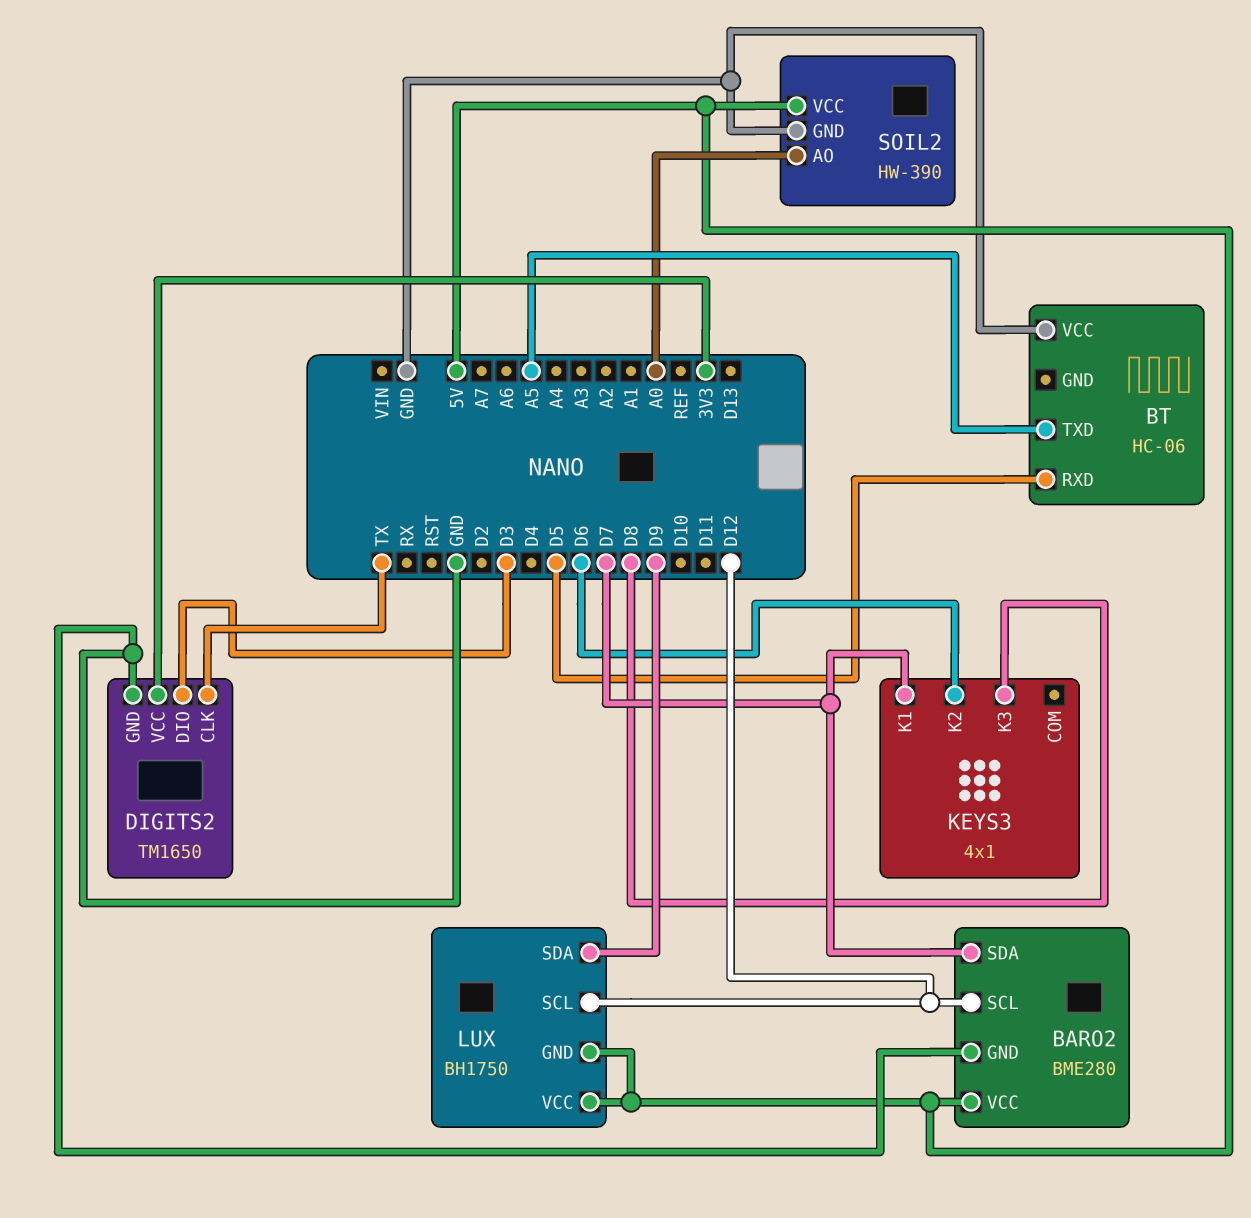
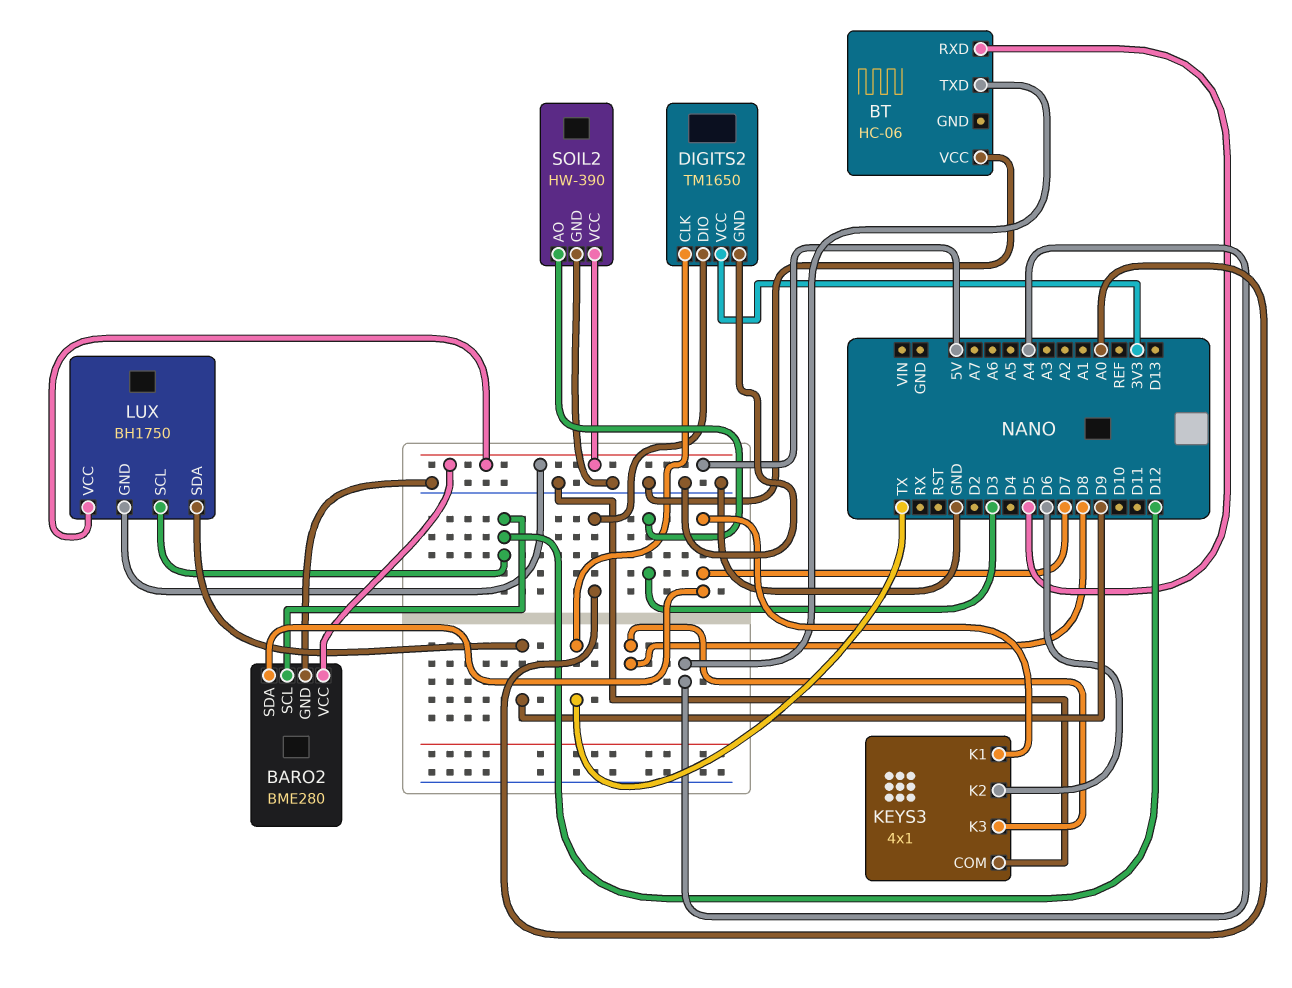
BT pin TXD: A5 -> A4
DIGITS2 pin DIO: D3 -> A0
KEYS3 pin COM: none -> GND
SOIL2 pin AO: A0 -> D3

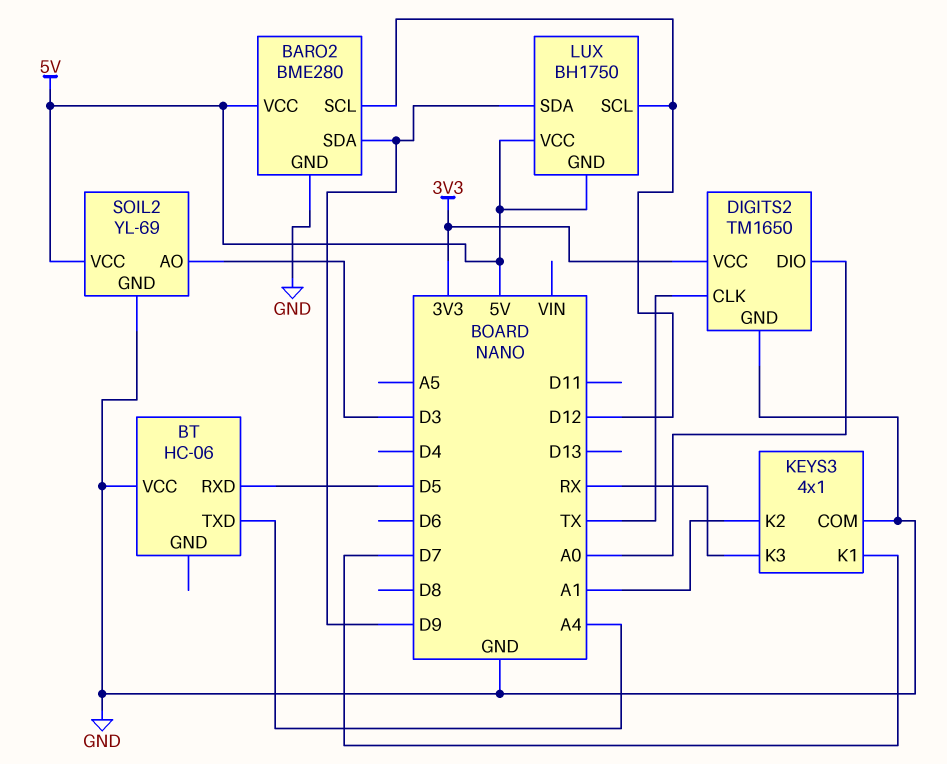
BARO2 pin SDA: D7 -> D9
KEYS3 pin K2: D6 -> A1
KEYS3 pin K3: D8 -> RX
SOIL2: HW-390 -> YL-69

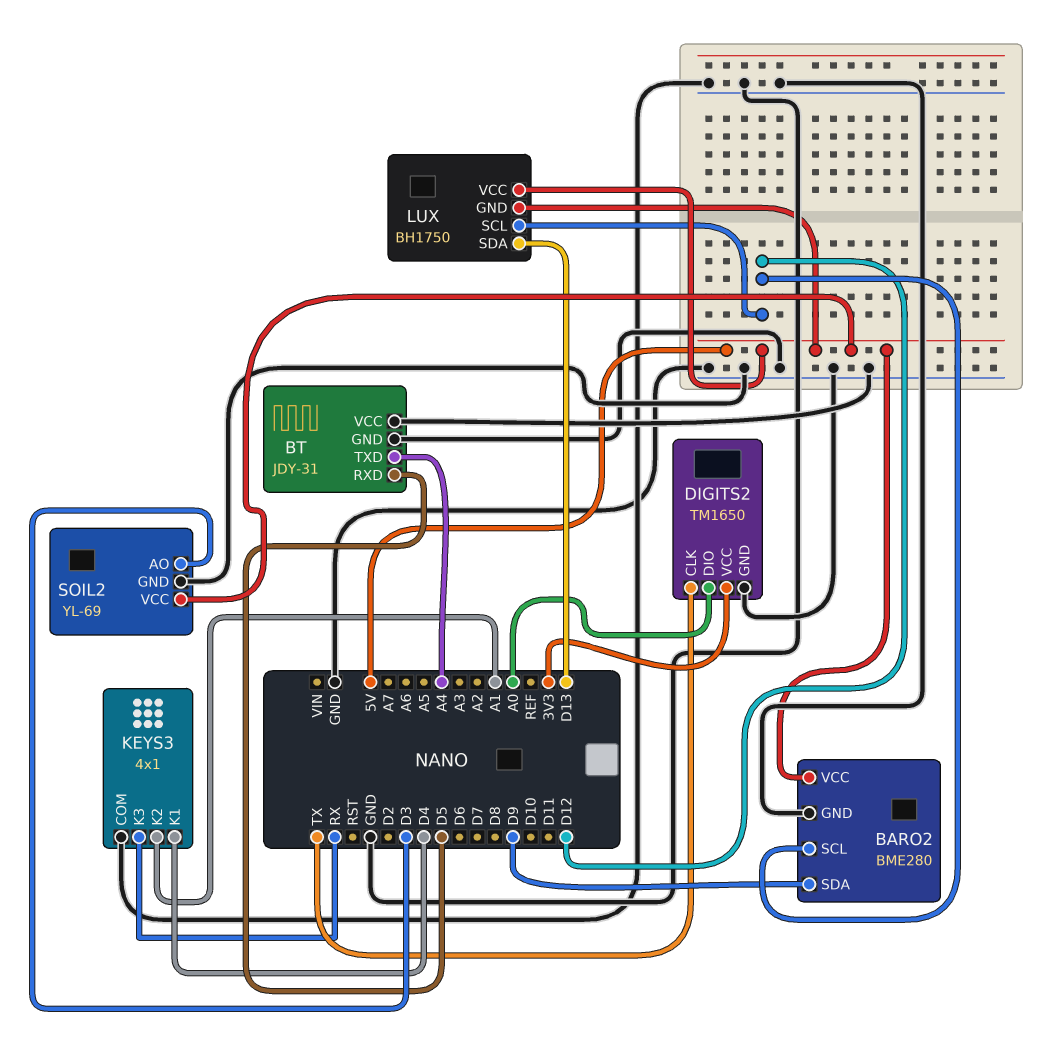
BT: HC-06 -> JDY-31
BT pin GND: none -> GND
KEYS3 pin K1: D7 -> D4
LUX pin SDA: D9 -> D13

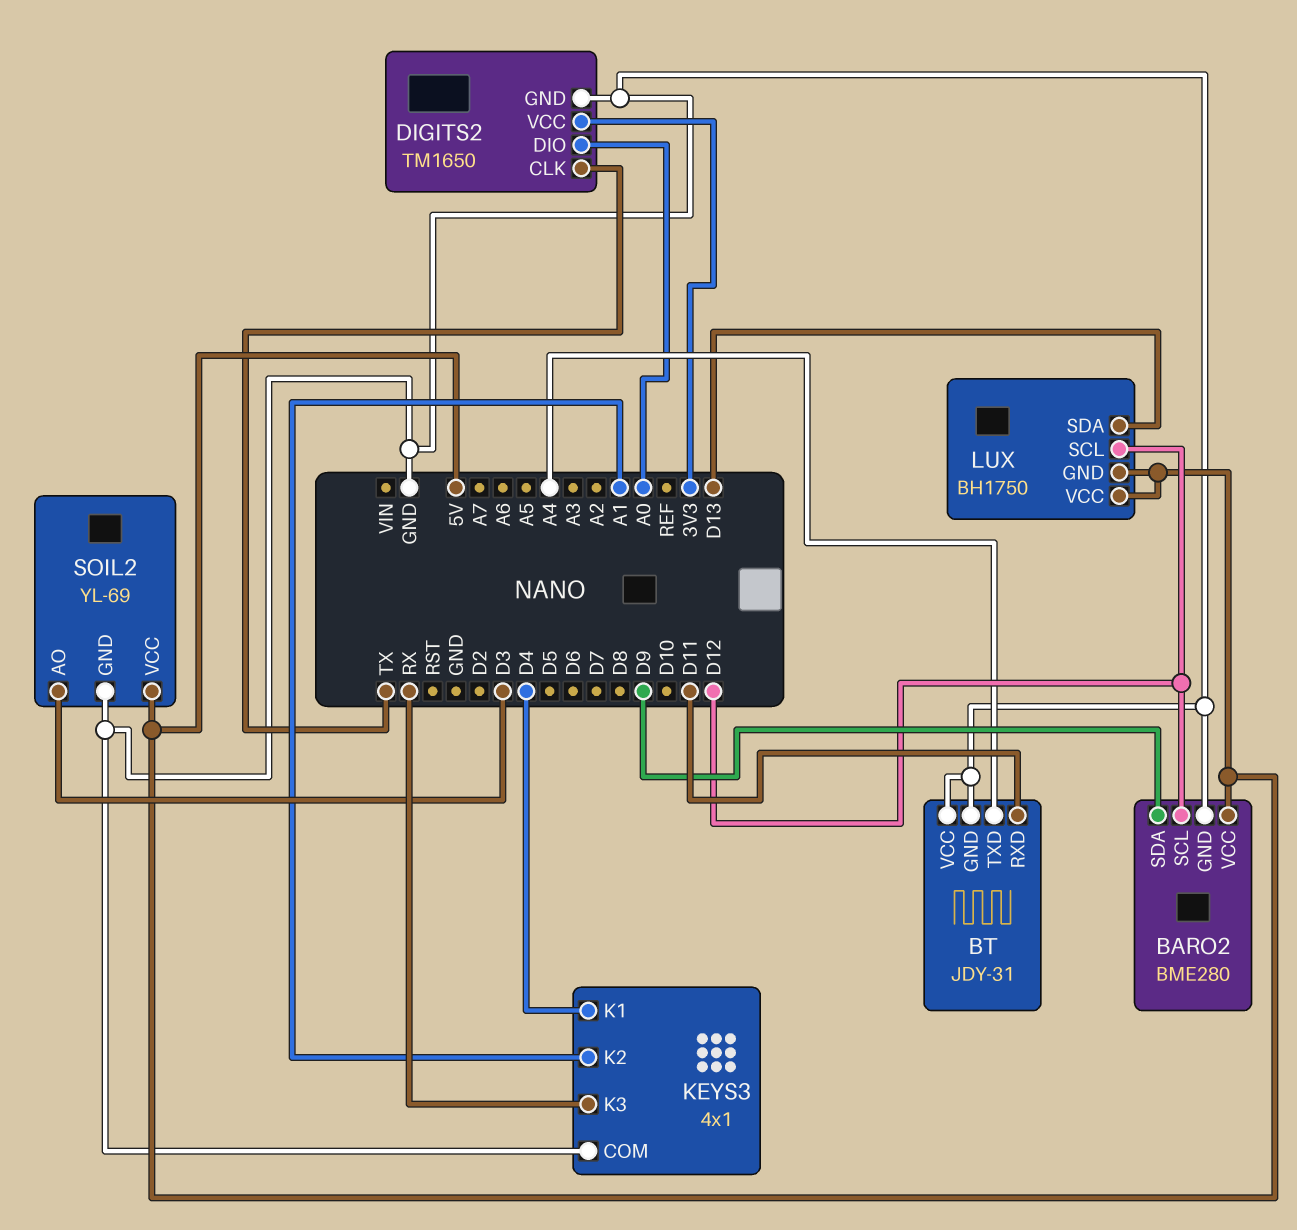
BT pin RXD: D5 -> D11

